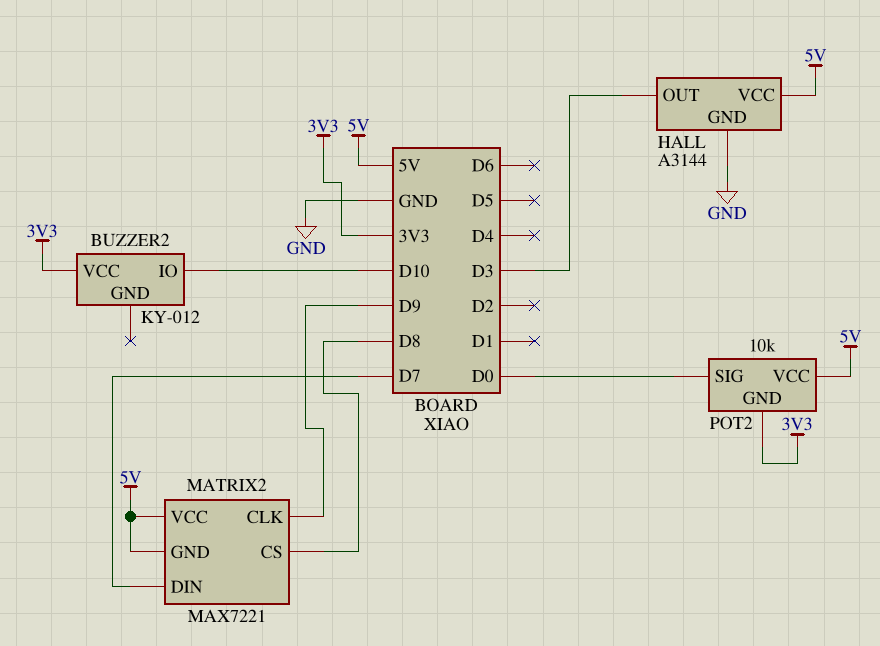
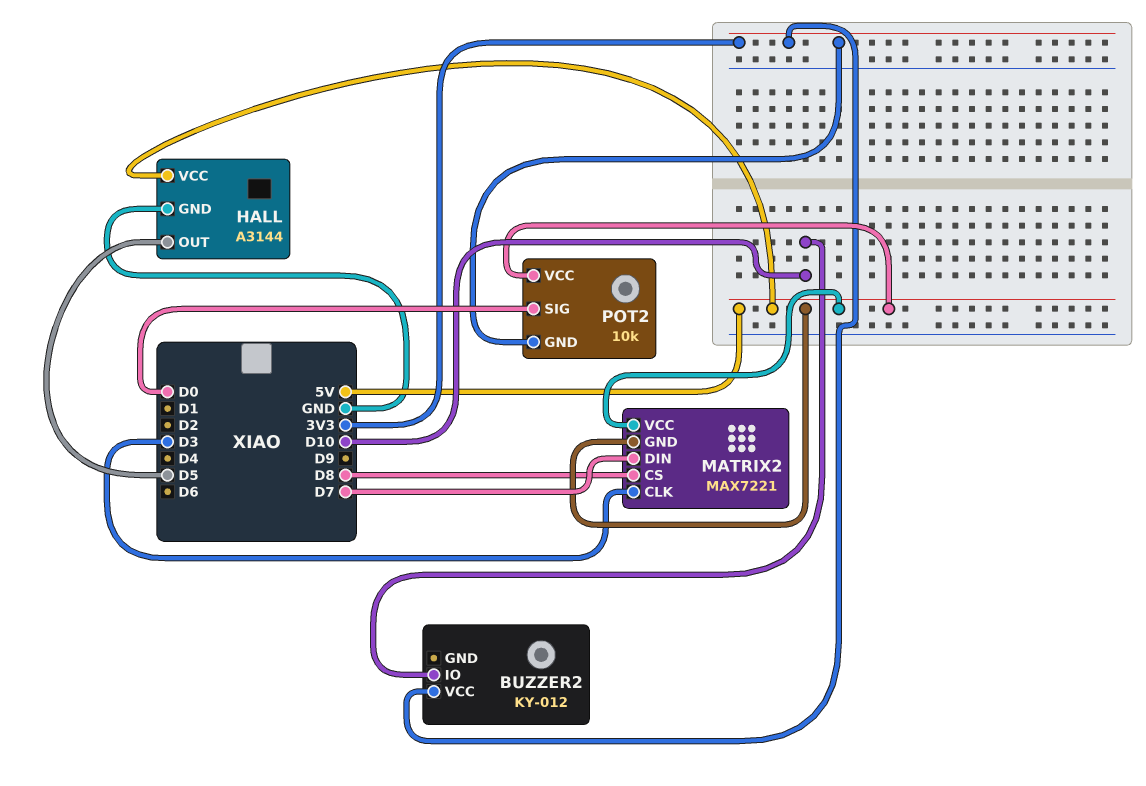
HALL pin OUT: D3 -> D5
MATRIX2 pin CLK: D9 -> D3

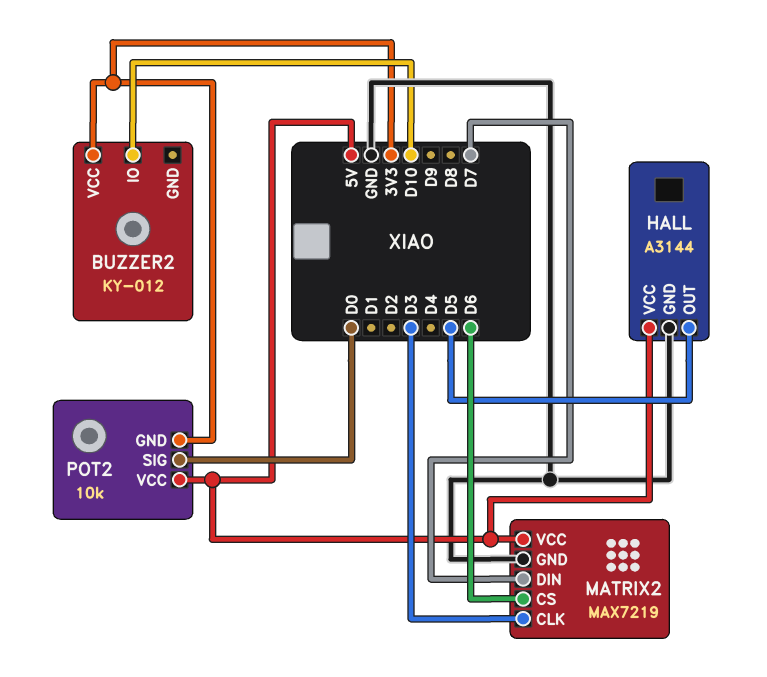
MATRIX2: MAX7221 -> MAX7219
MATRIX2 pin CS: D8 -> D6
MATRIX2 pin GND: 5V -> GND

